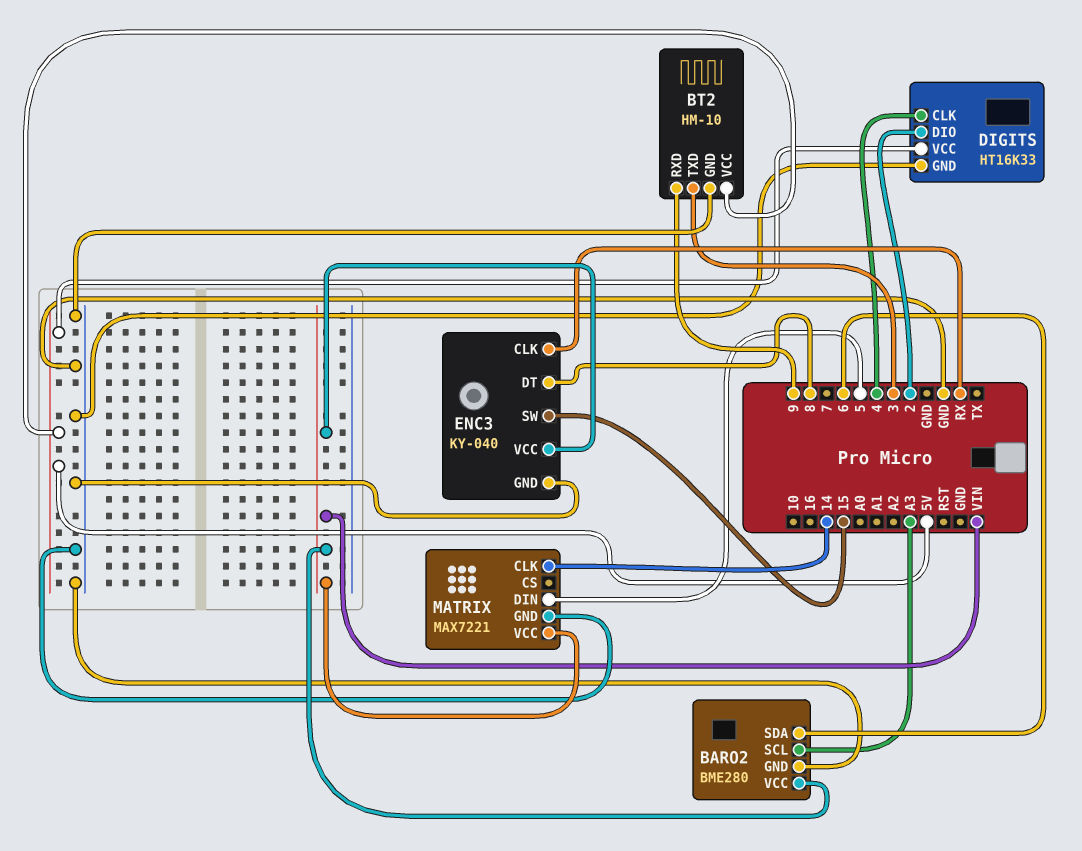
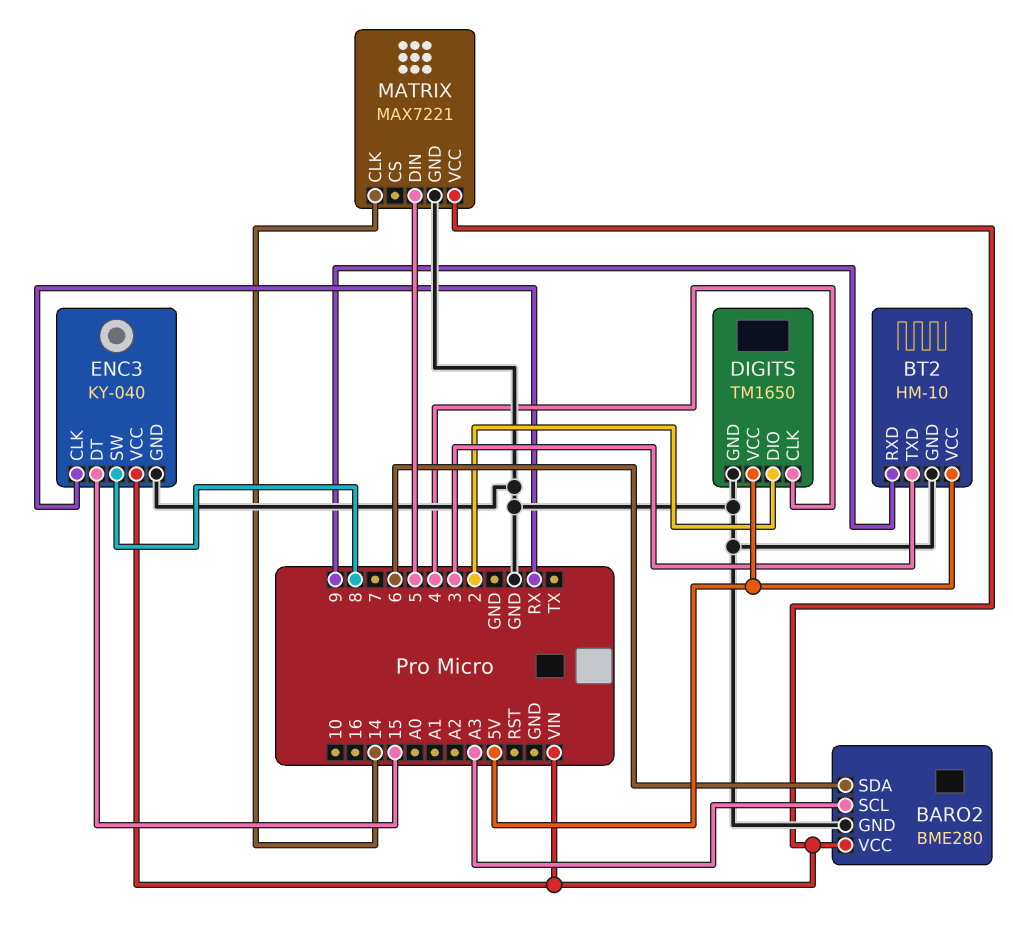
DIGITS: HT16K33 -> TM1650
ENC3 pin DT: 8 -> 15
ENC3 pin SW: 15 -> 8

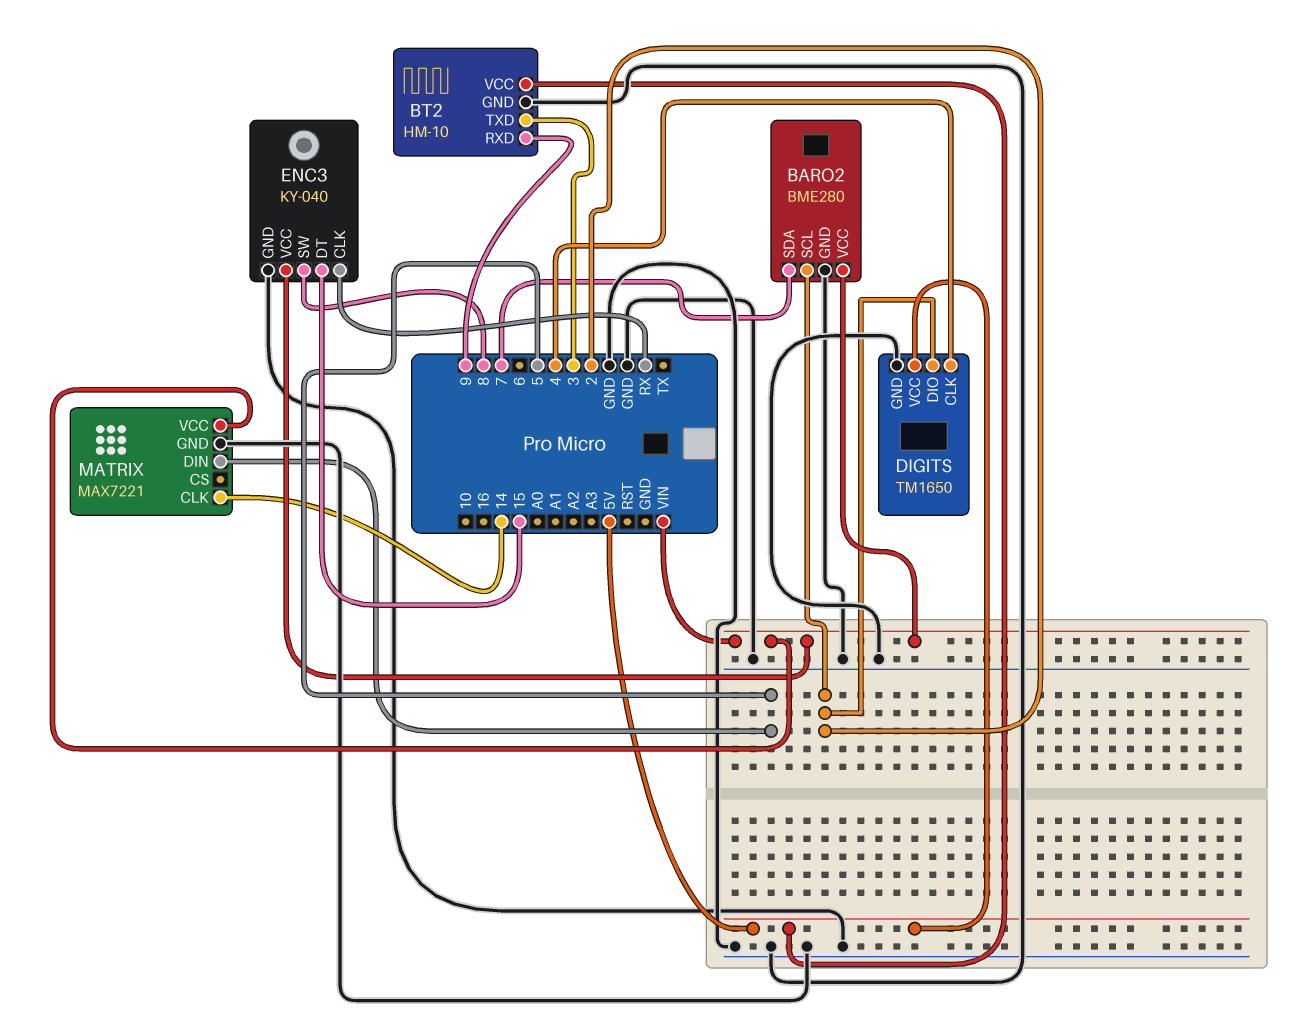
BARO2 pin SCL: A3 -> 2
BARO2 pin SDA: 6 -> 7

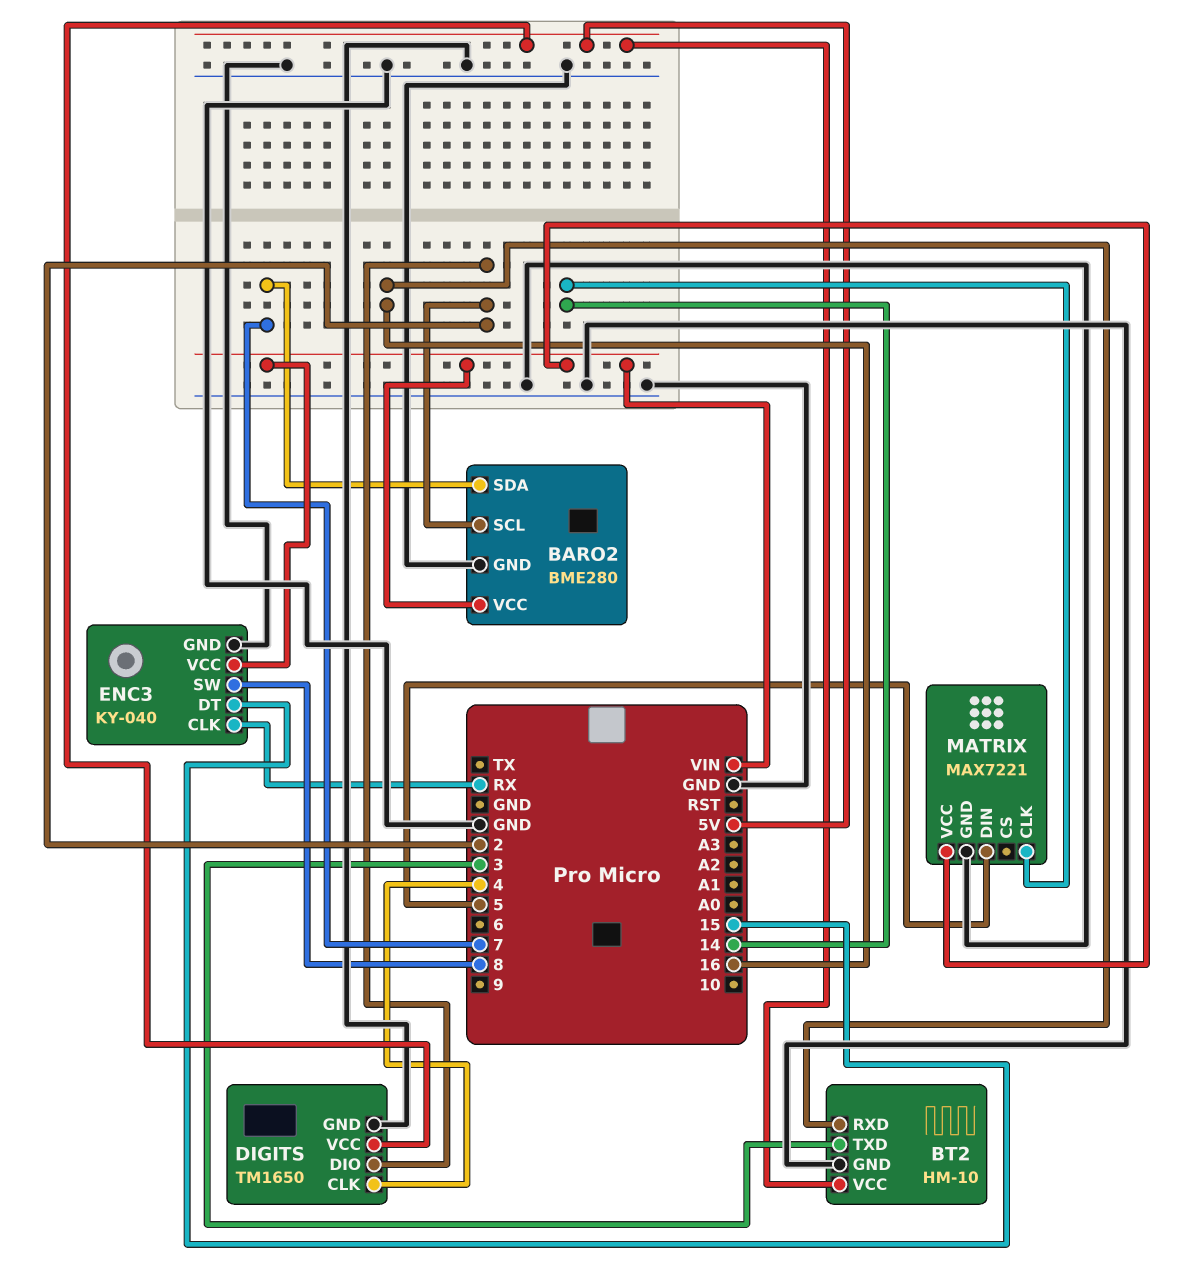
BT2 pin RXD: 9 -> 16

